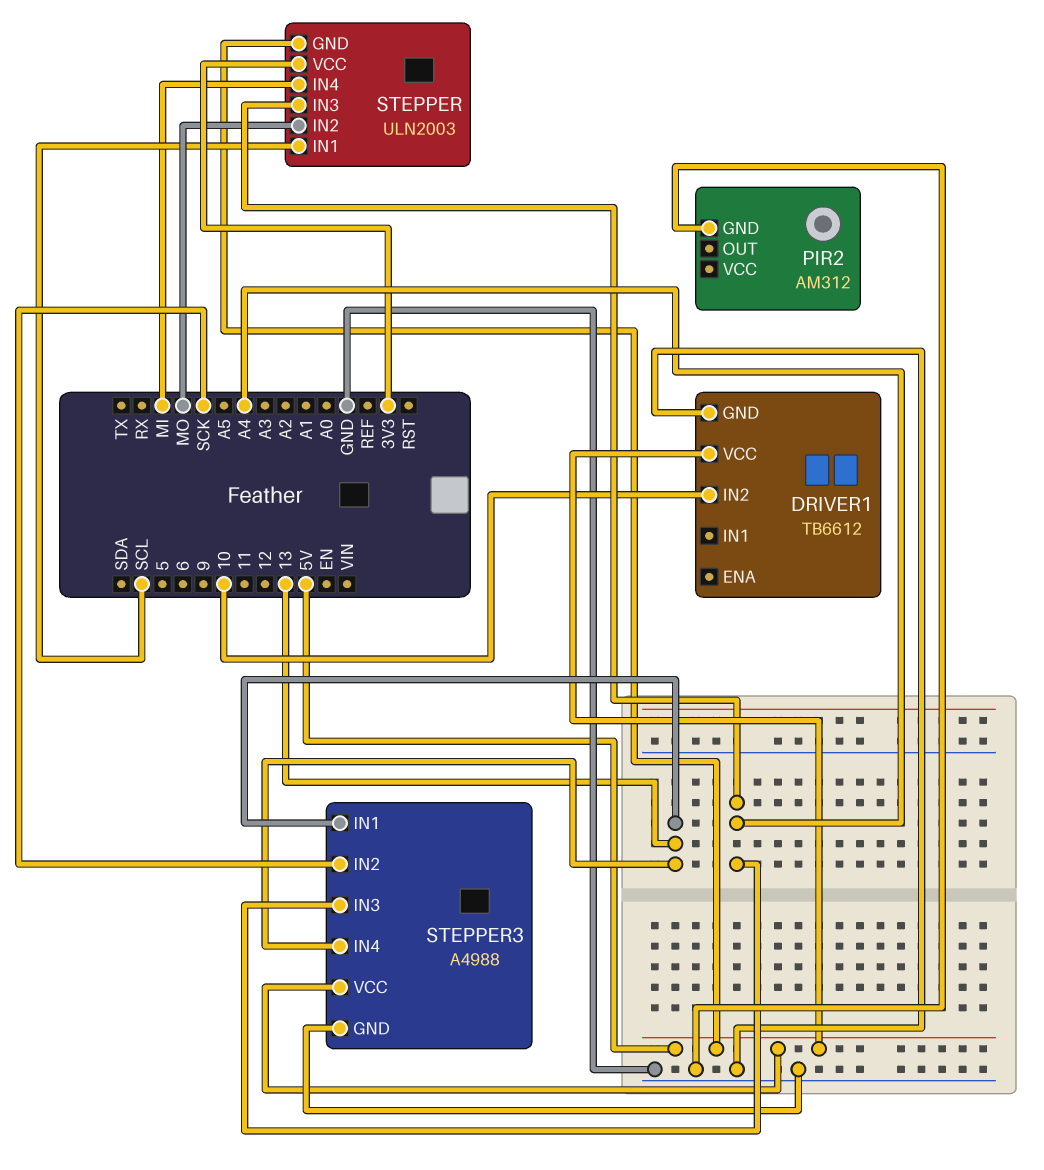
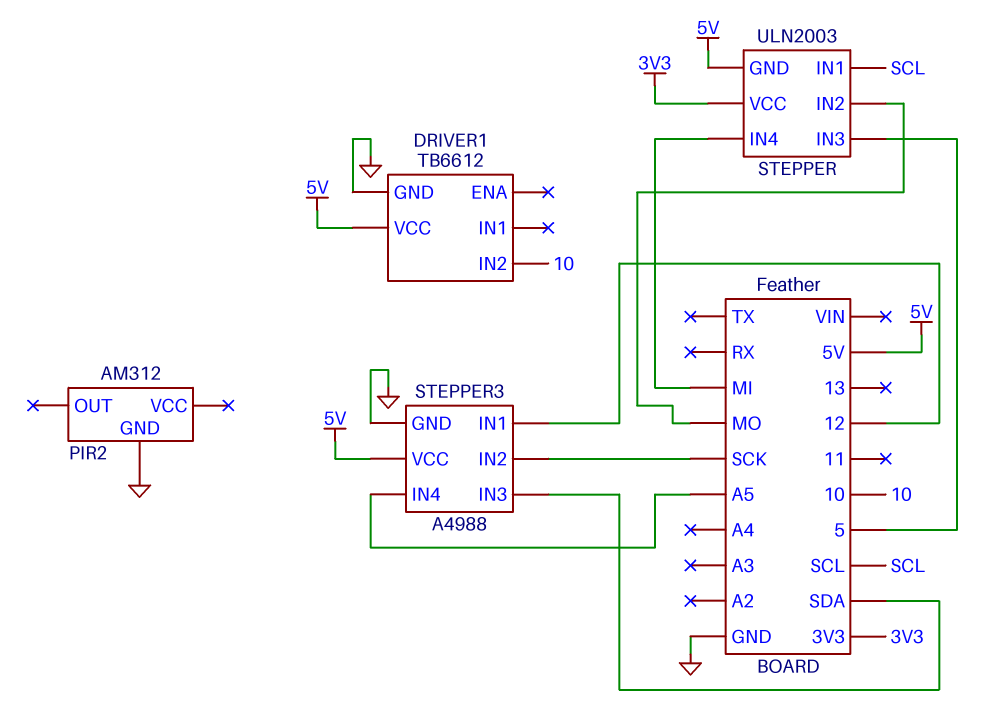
STEPPER pin IN3: A4 -> 5
STEPPER3 pin IN1: 13 -> 12
STEPPER3 pin IN3: A4 -> SDA
STEPPER3 pin IN4: 13 -> A5

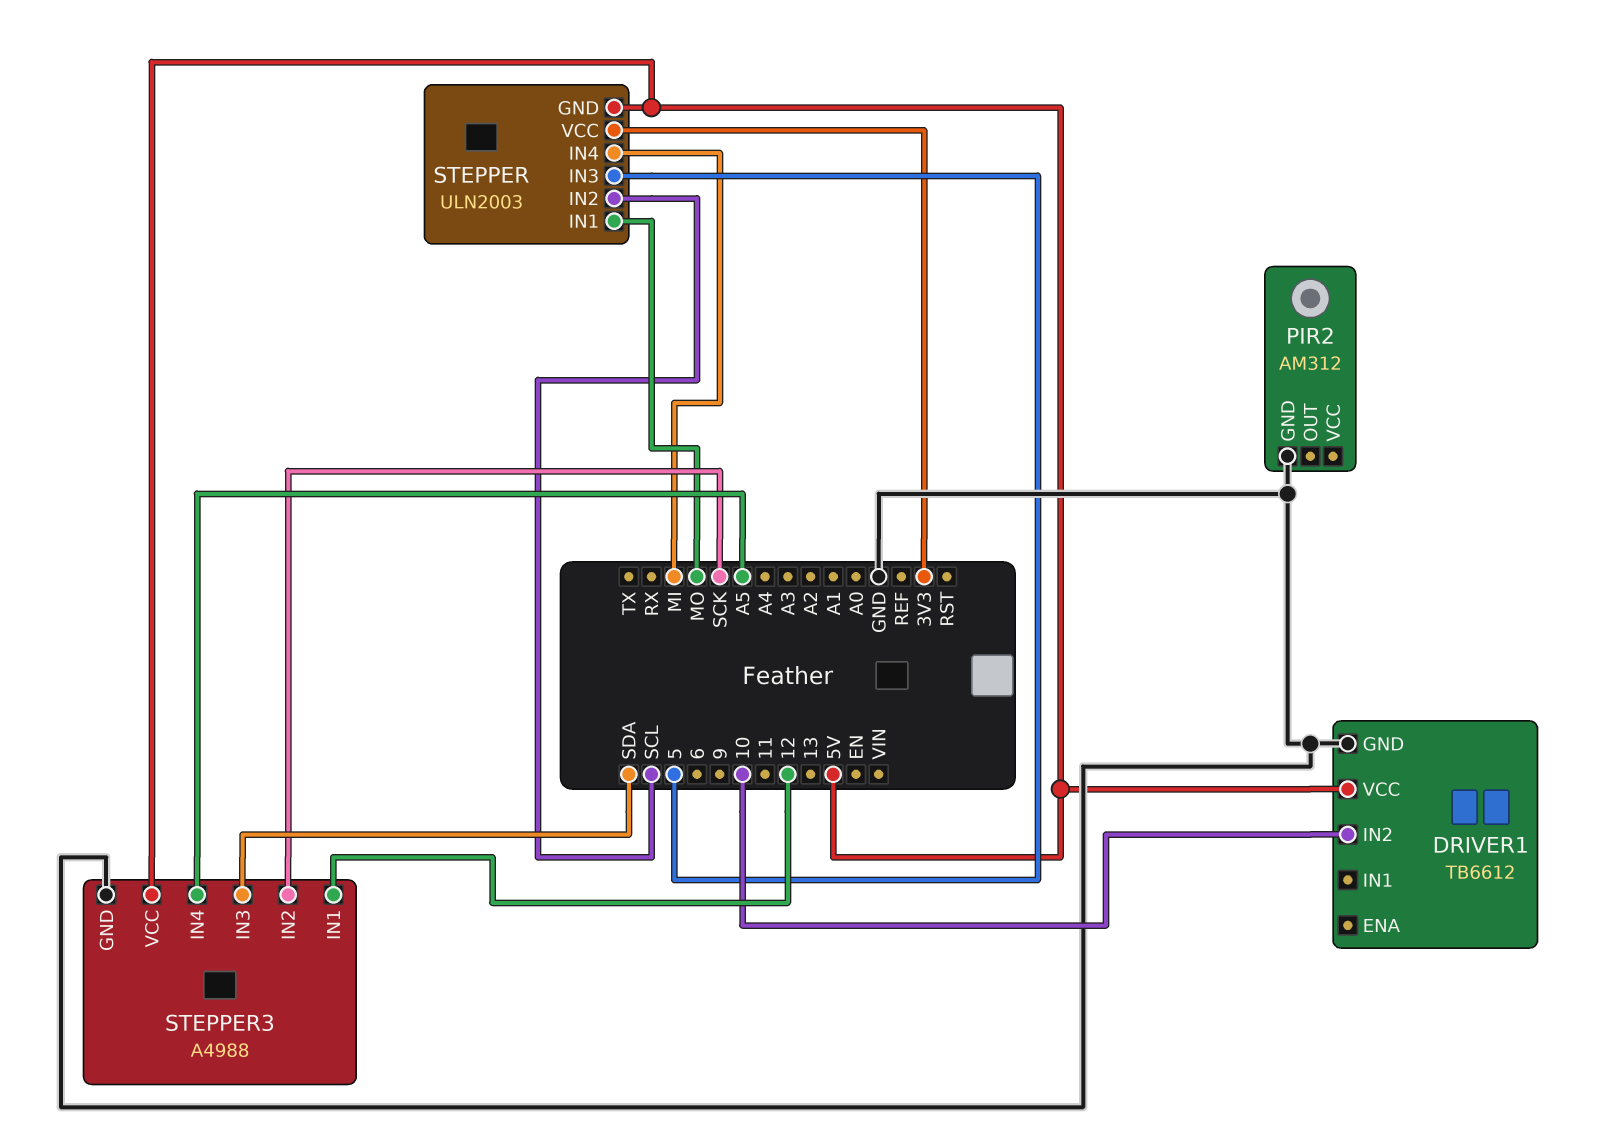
STEPPER pin IN1: SCL -> MO
STEPPER pin IN2: MO -> SCL

